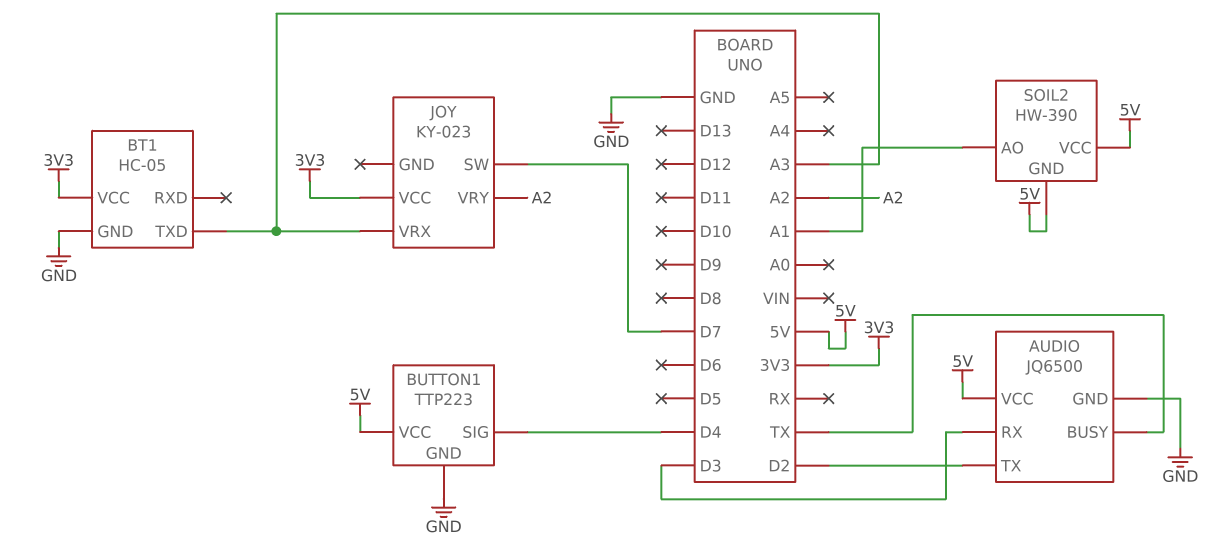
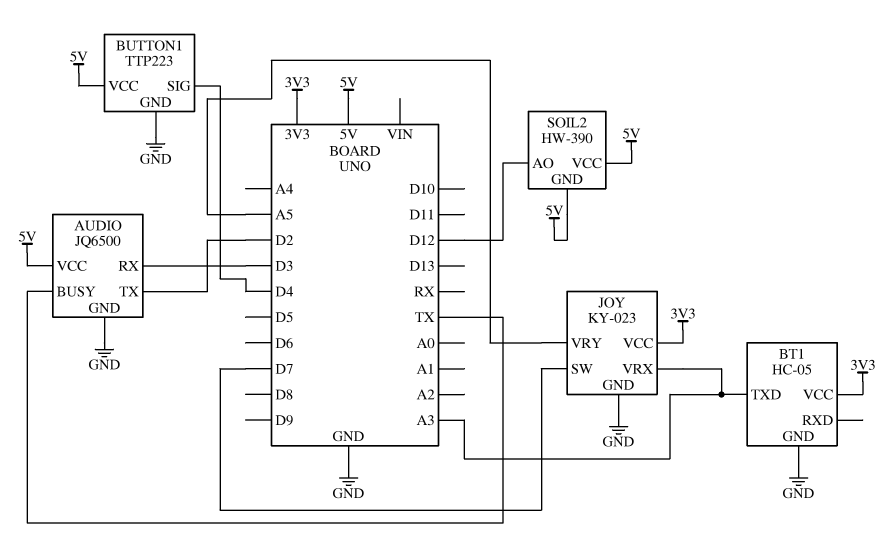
JOY pin GND: none -> GND
JOY pin VRY: A2 -> A5
SOIL2 pin AO: A1 -> D12

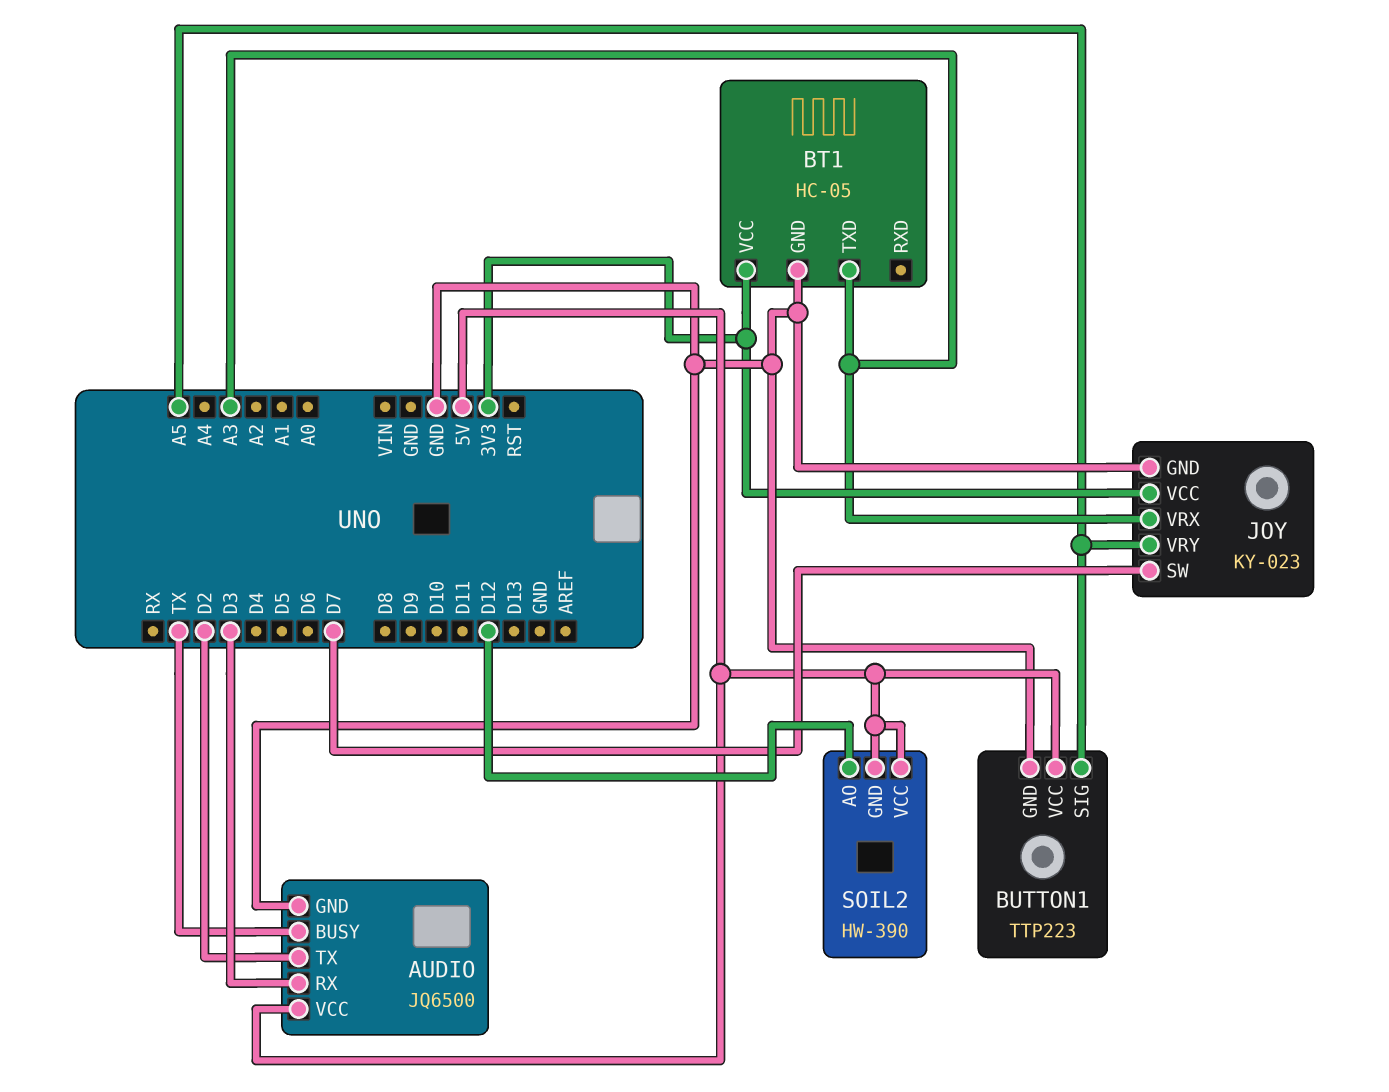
BUTTON1 pin SIG: D4 -> A5

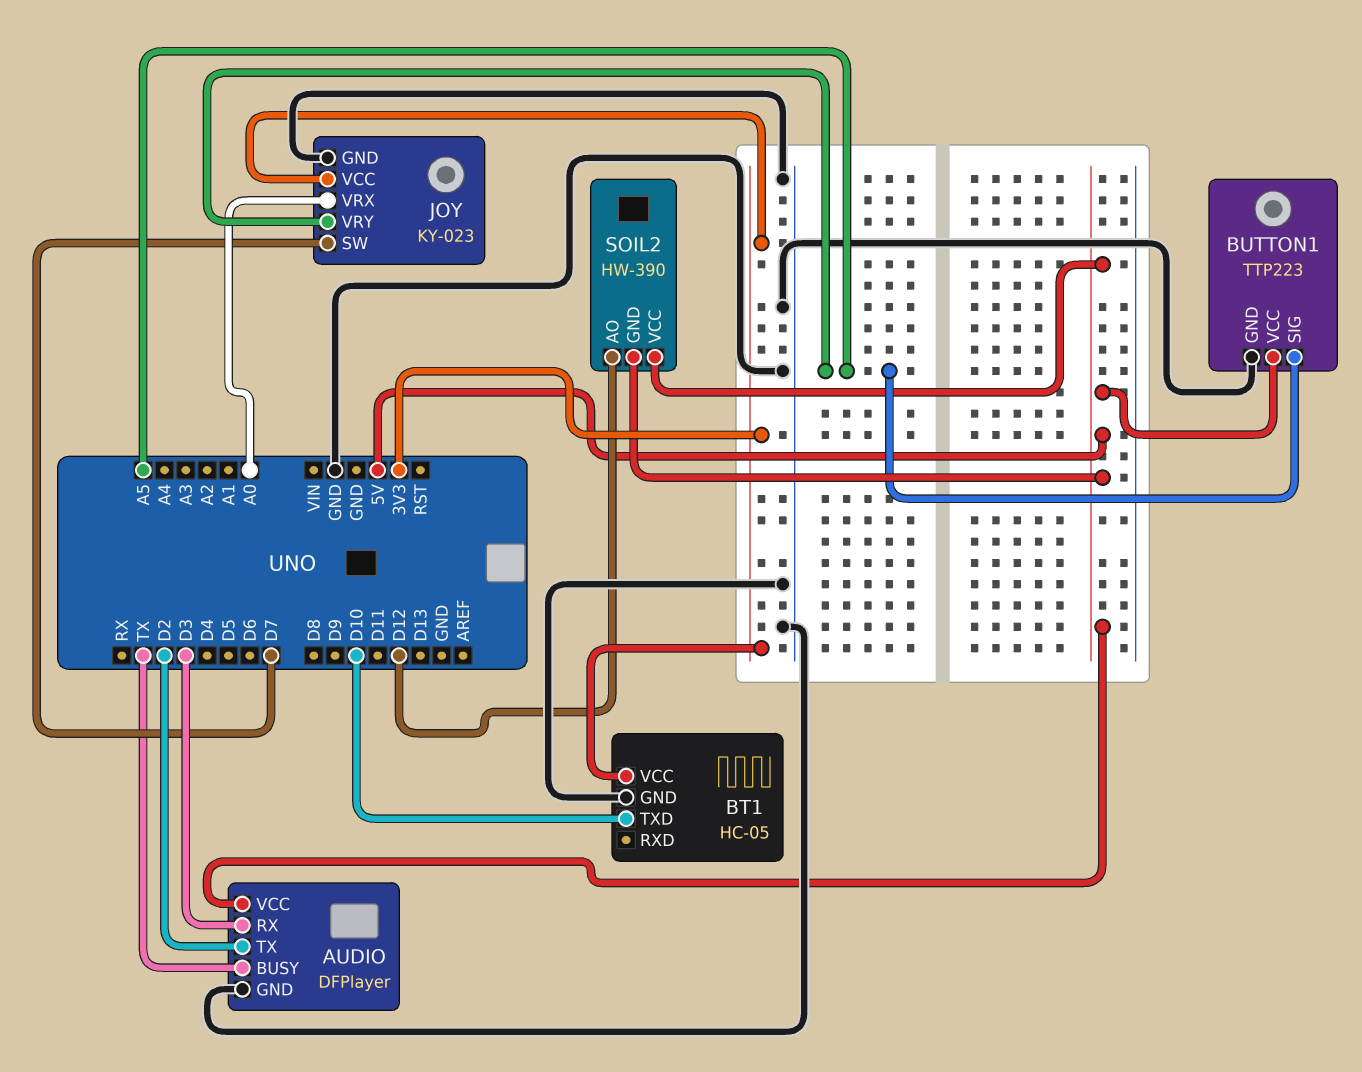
AUDIO: JQ6500 -> DFPlayer
BT1 pin TXD: A3 -> D10
JOY pin VRX: A3 -> A0

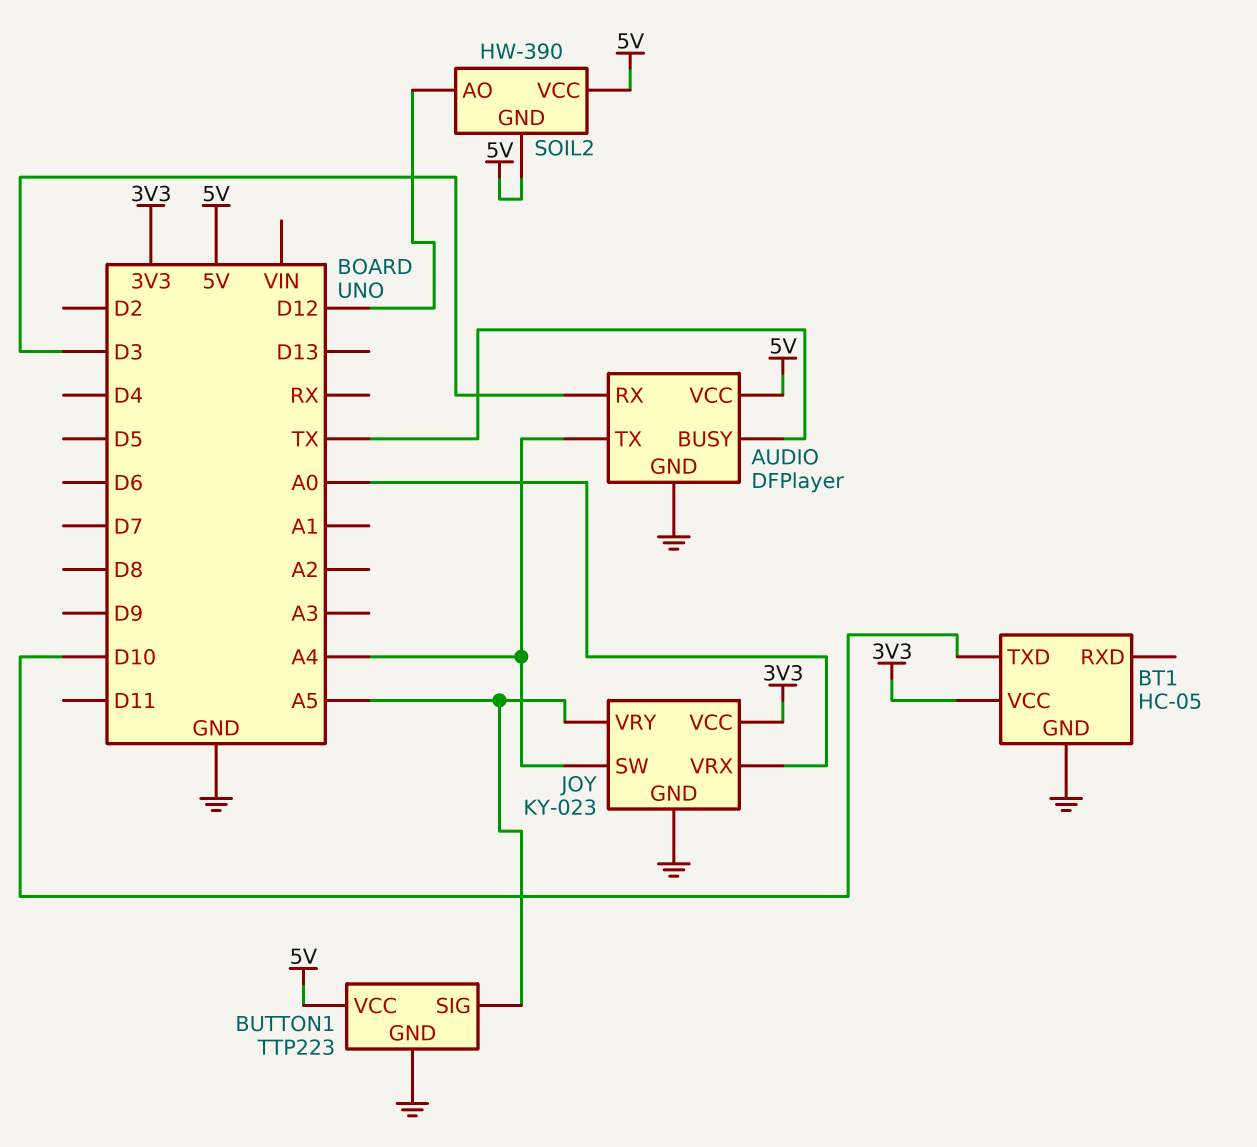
AUDIO pin TX: D2 -> A4
JOY pin SW: D7 -> A4

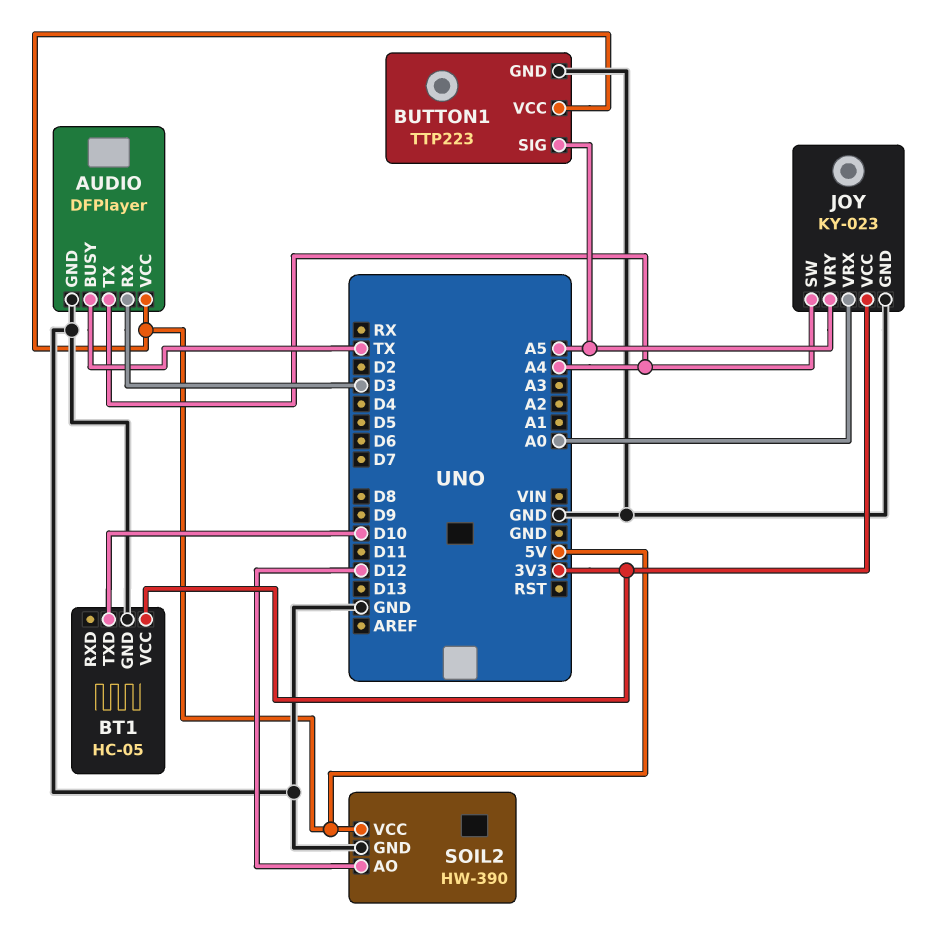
SOIL2 pin GND: 5V -> GND

